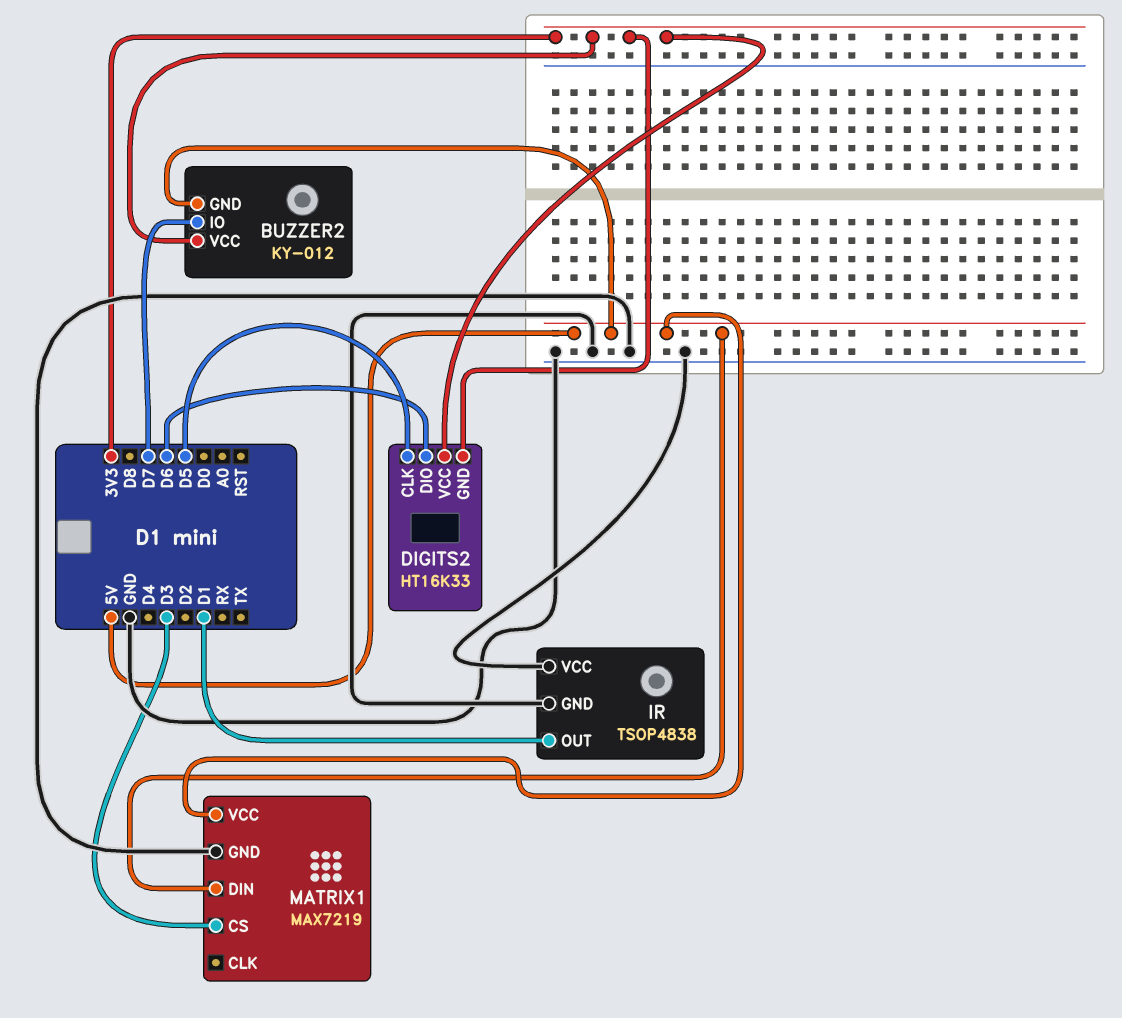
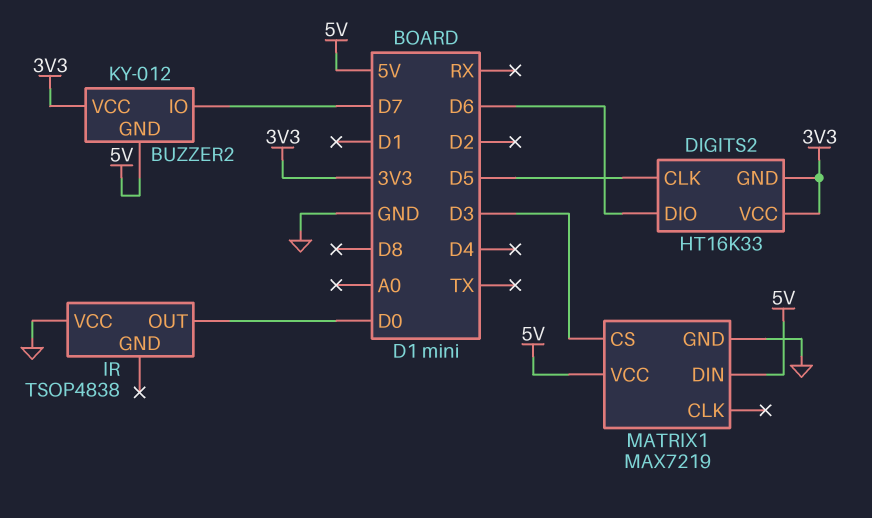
IR pin GND: GND -> none
IR pin OUT: D1 -> D0

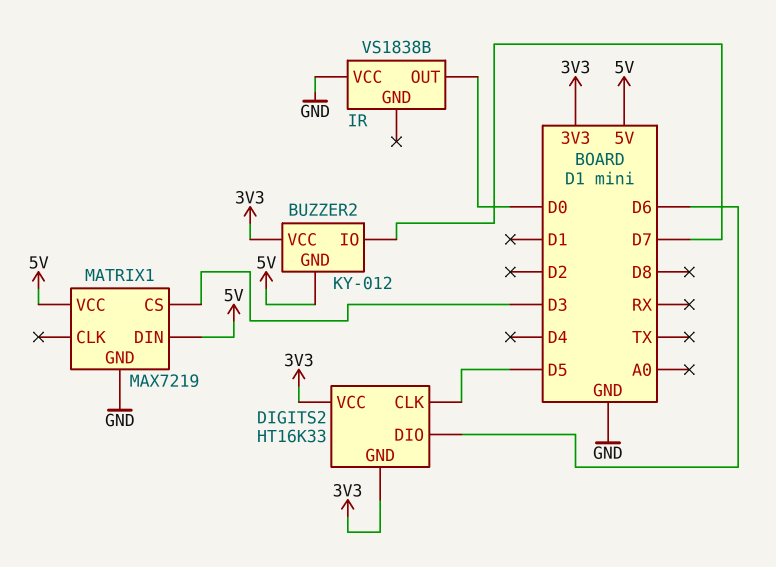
IR: TSOP4838 -> VS1838B

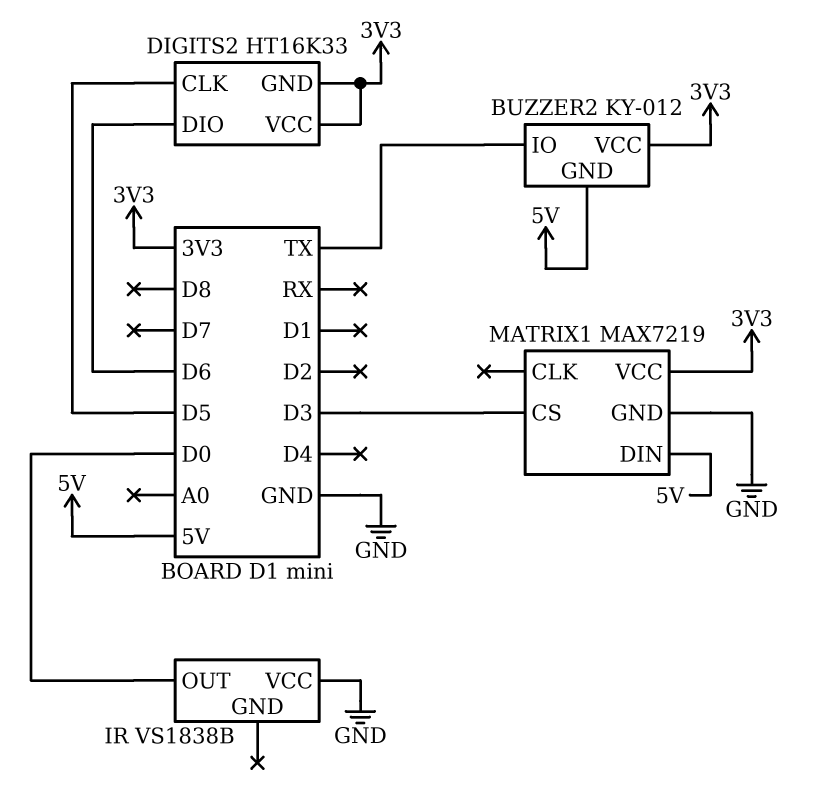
BUZZER2 pin IO: D7 -> TX
MATRIX1 pin VCC: 5V -> 3V3

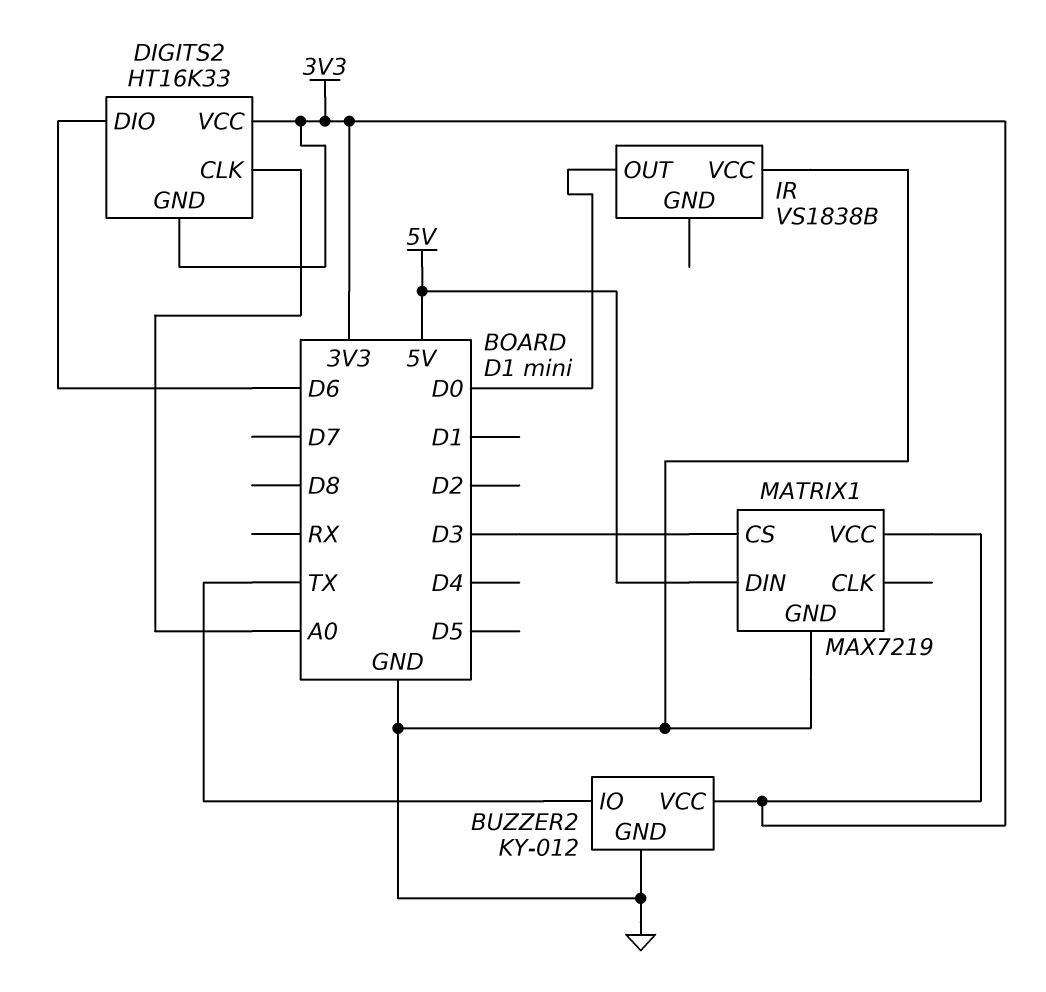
BUZZER2 pin GND: 5V -> GND
DIGITS2 pin CLK: D5 -> A0

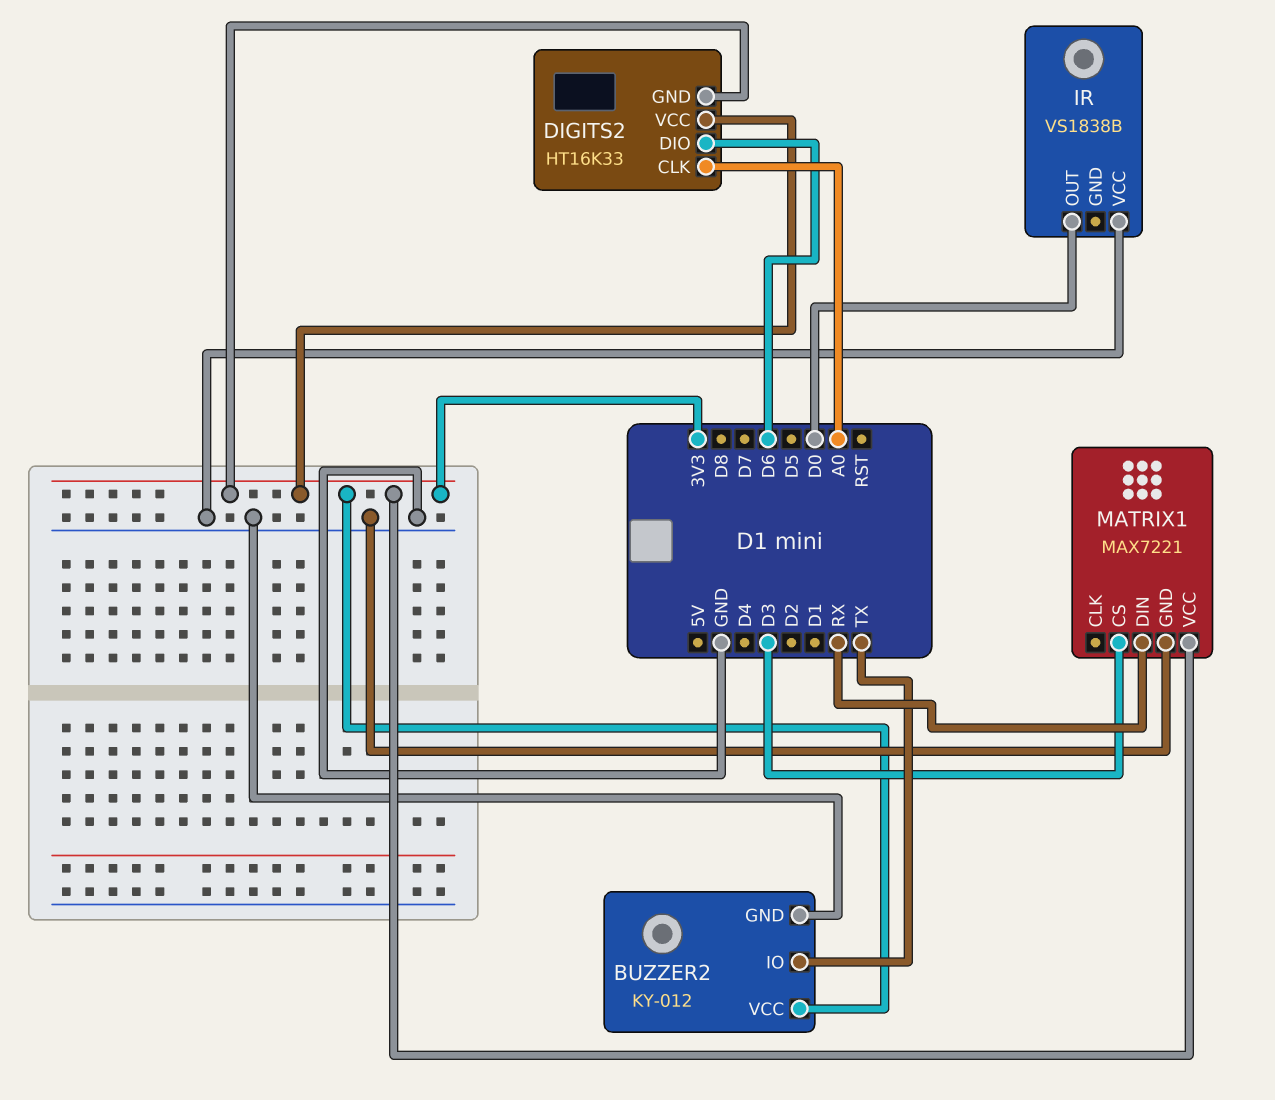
MATRIX1: MAX7219 -> MAX7221
MATRIX1 pin DIN: 5V -> RX

